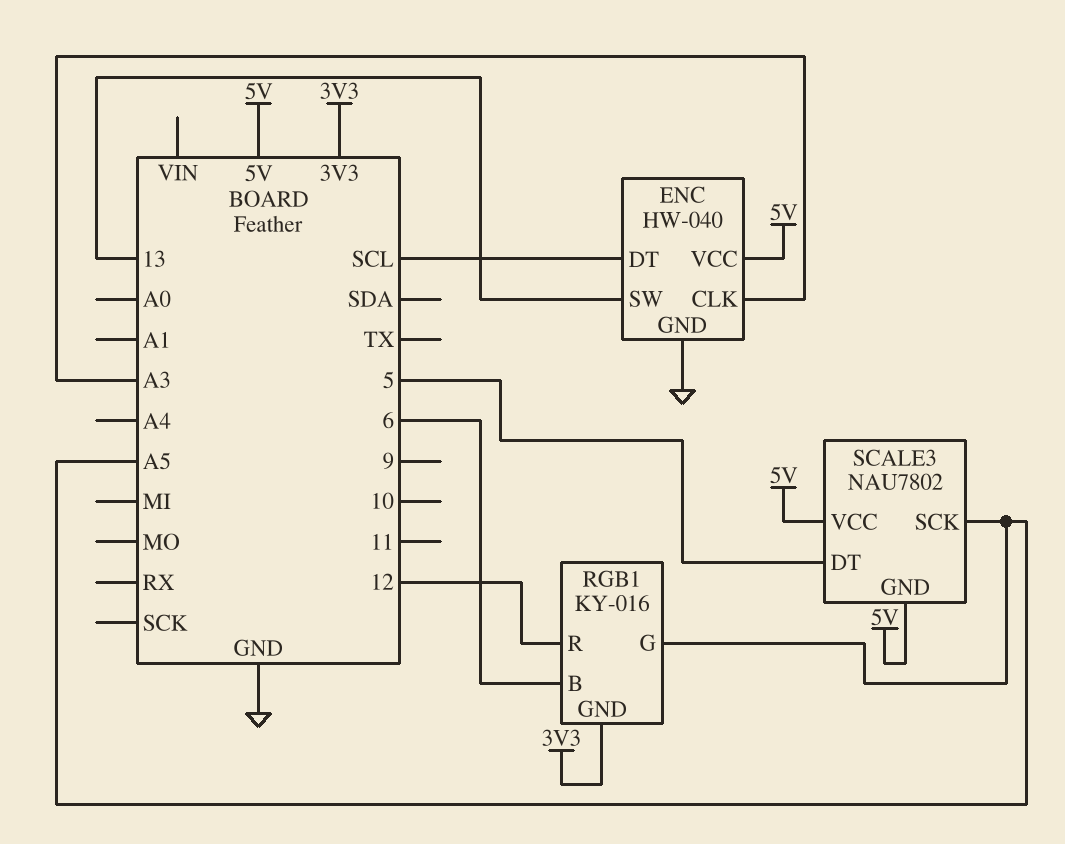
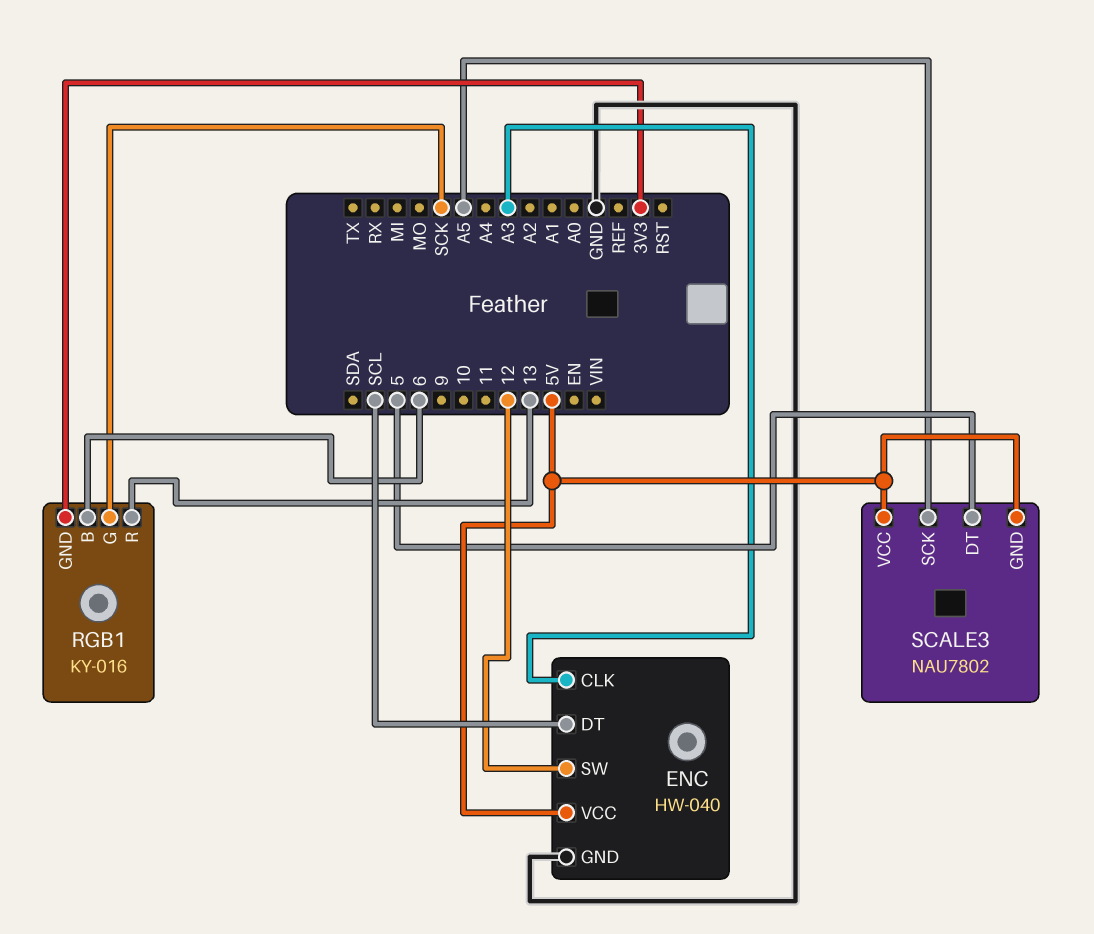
ENC pin SW: 13 -> 12
RGB1 pin G: A5 -> SCK
RGB1 pin R: 12 -> 13

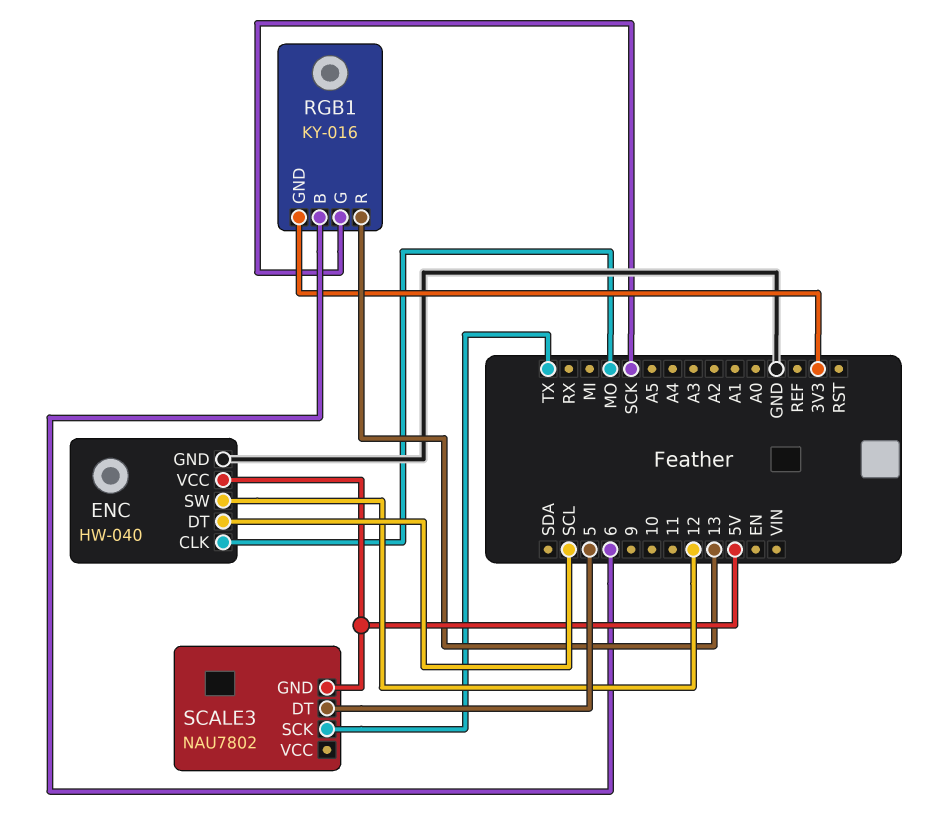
ENC pin CLK: A3 -> MO
SCALE3 pin SCK: A5 -> TX
SCALE3 pin VCC: 5V -> none

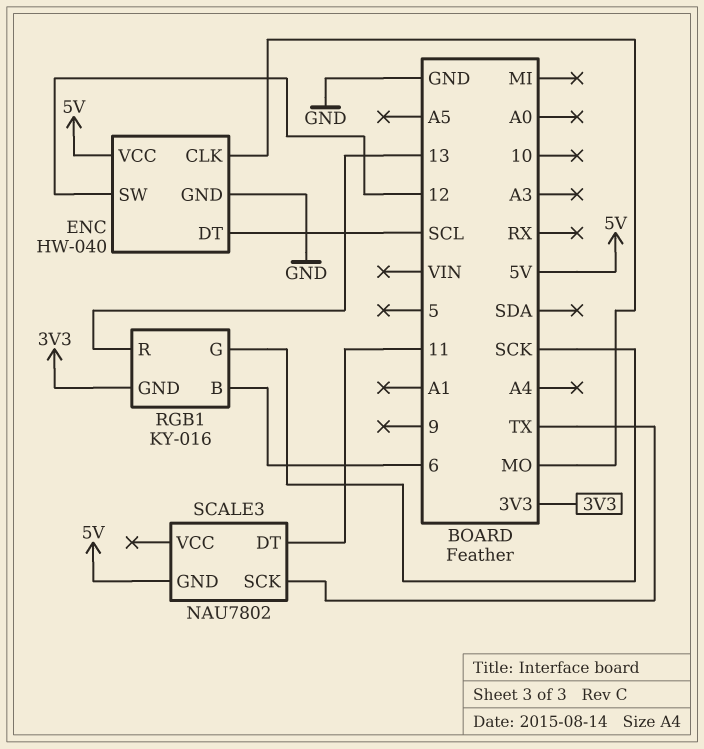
SCALE3 pin DT: 5 -> 11

